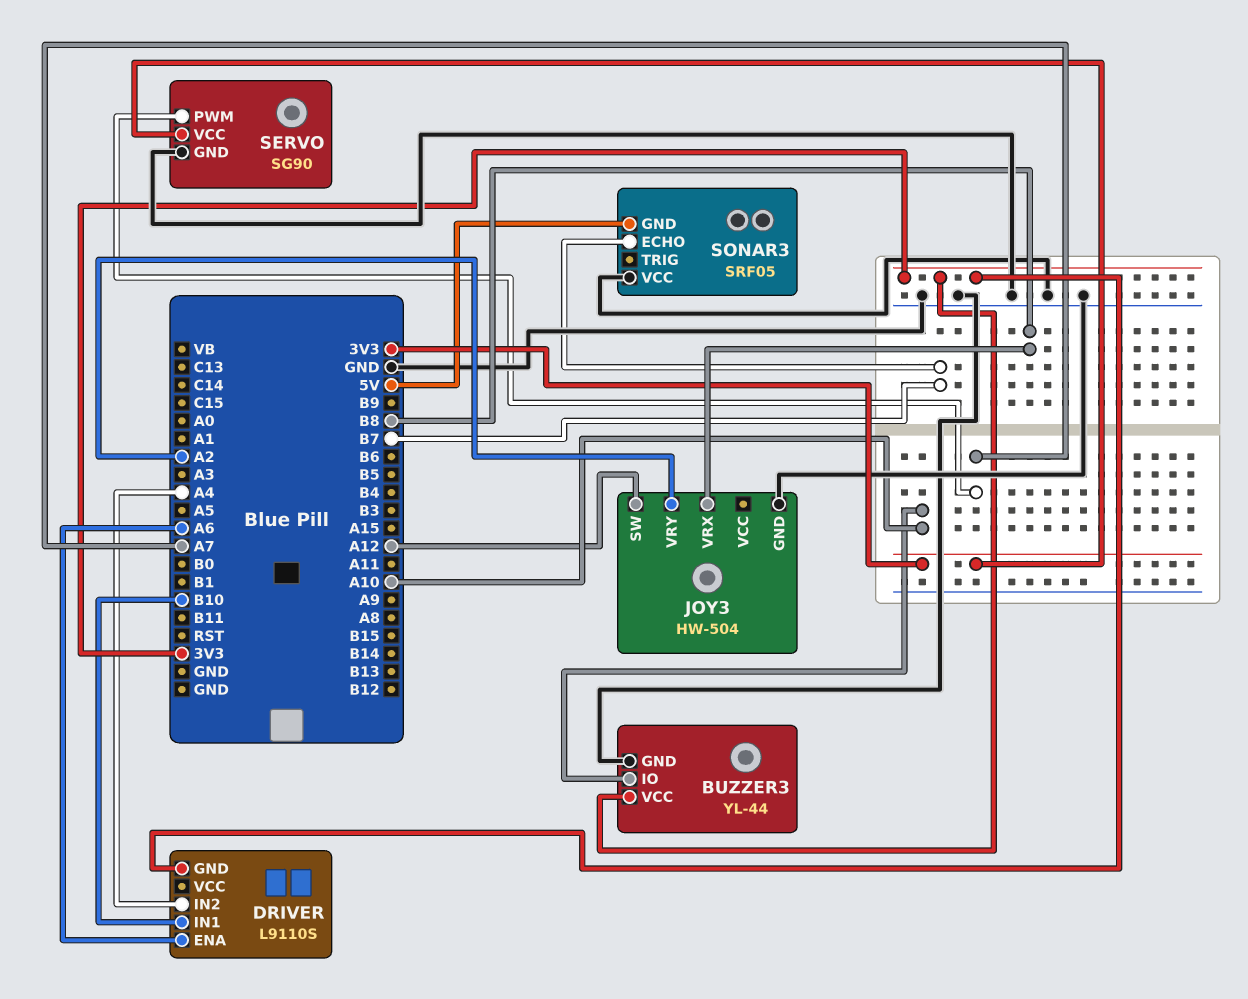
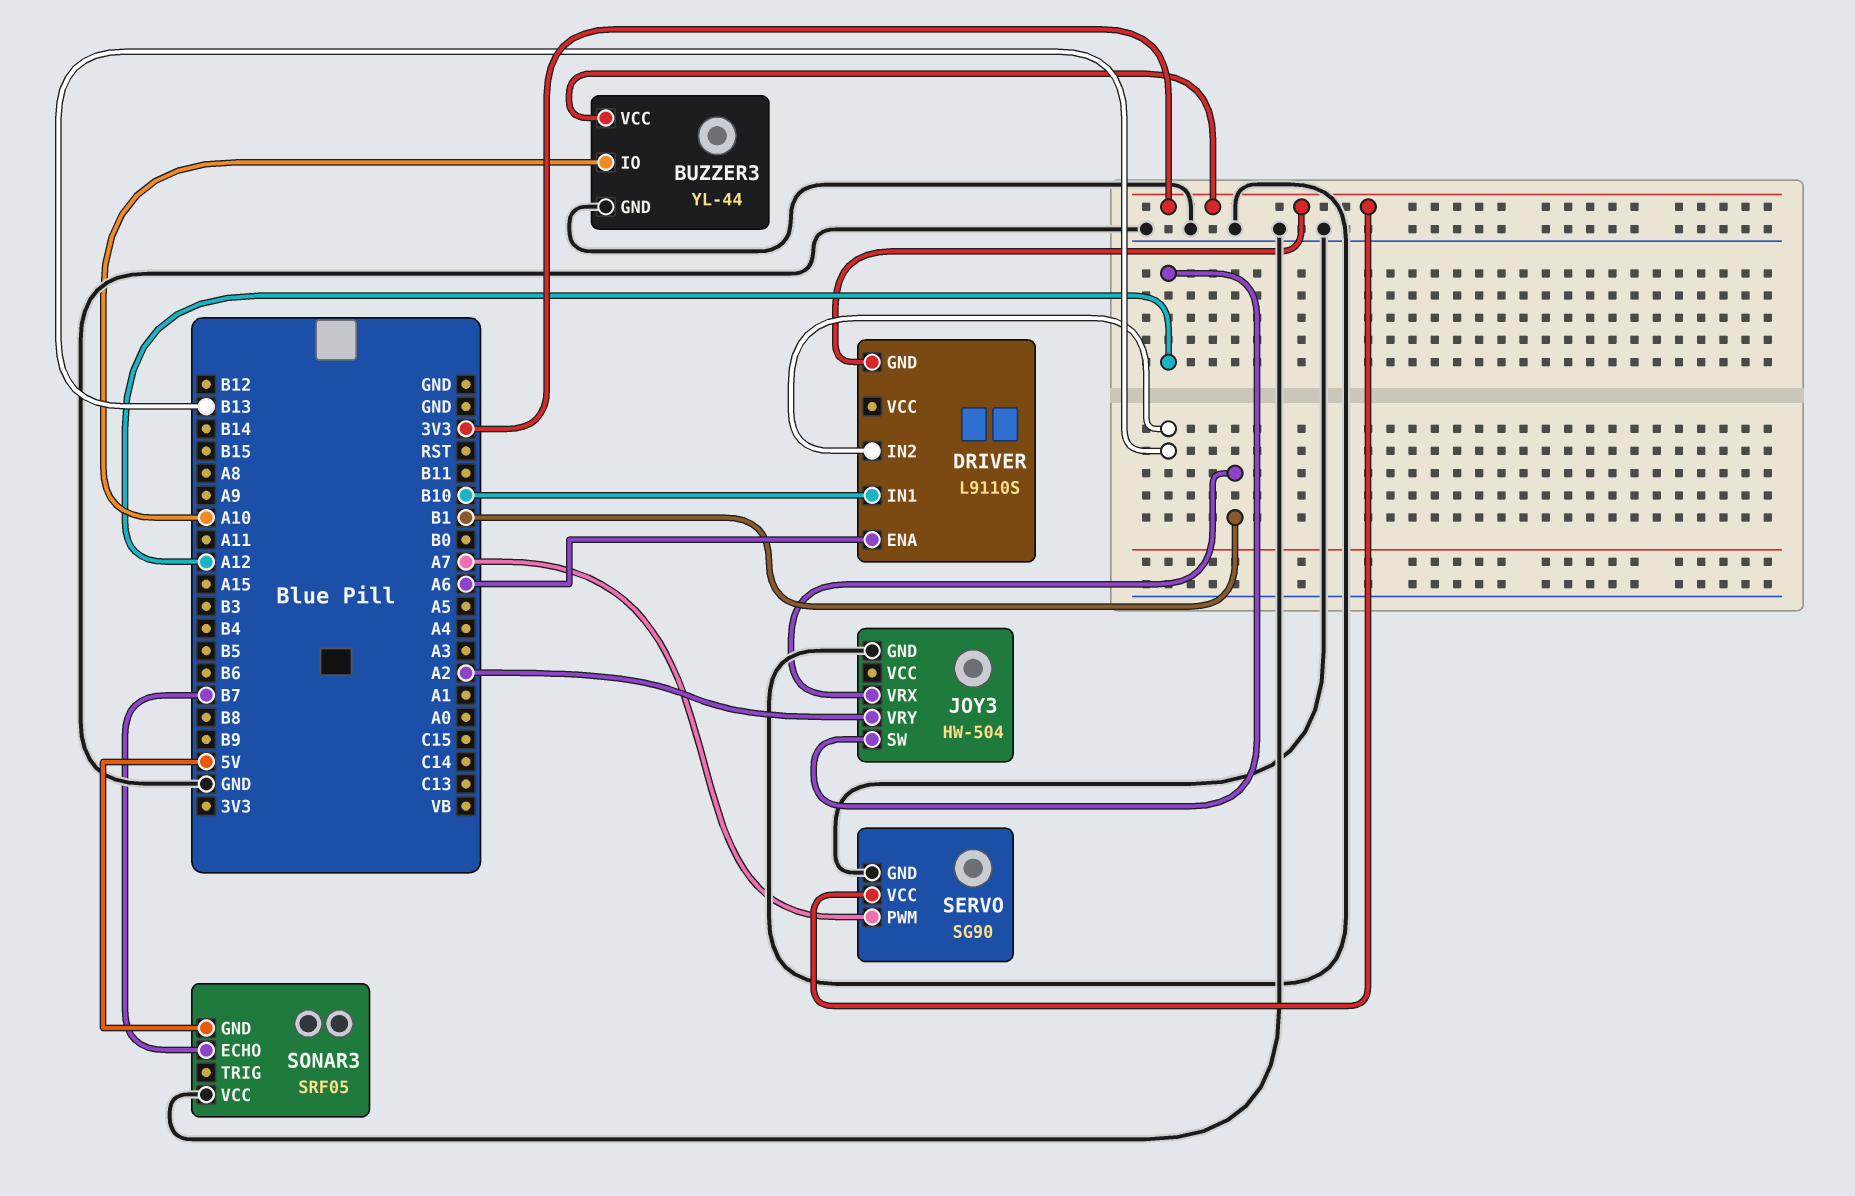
DRIVER pin IN2: A4 -> B13
JOY3 pin VRX: B8 -> B1

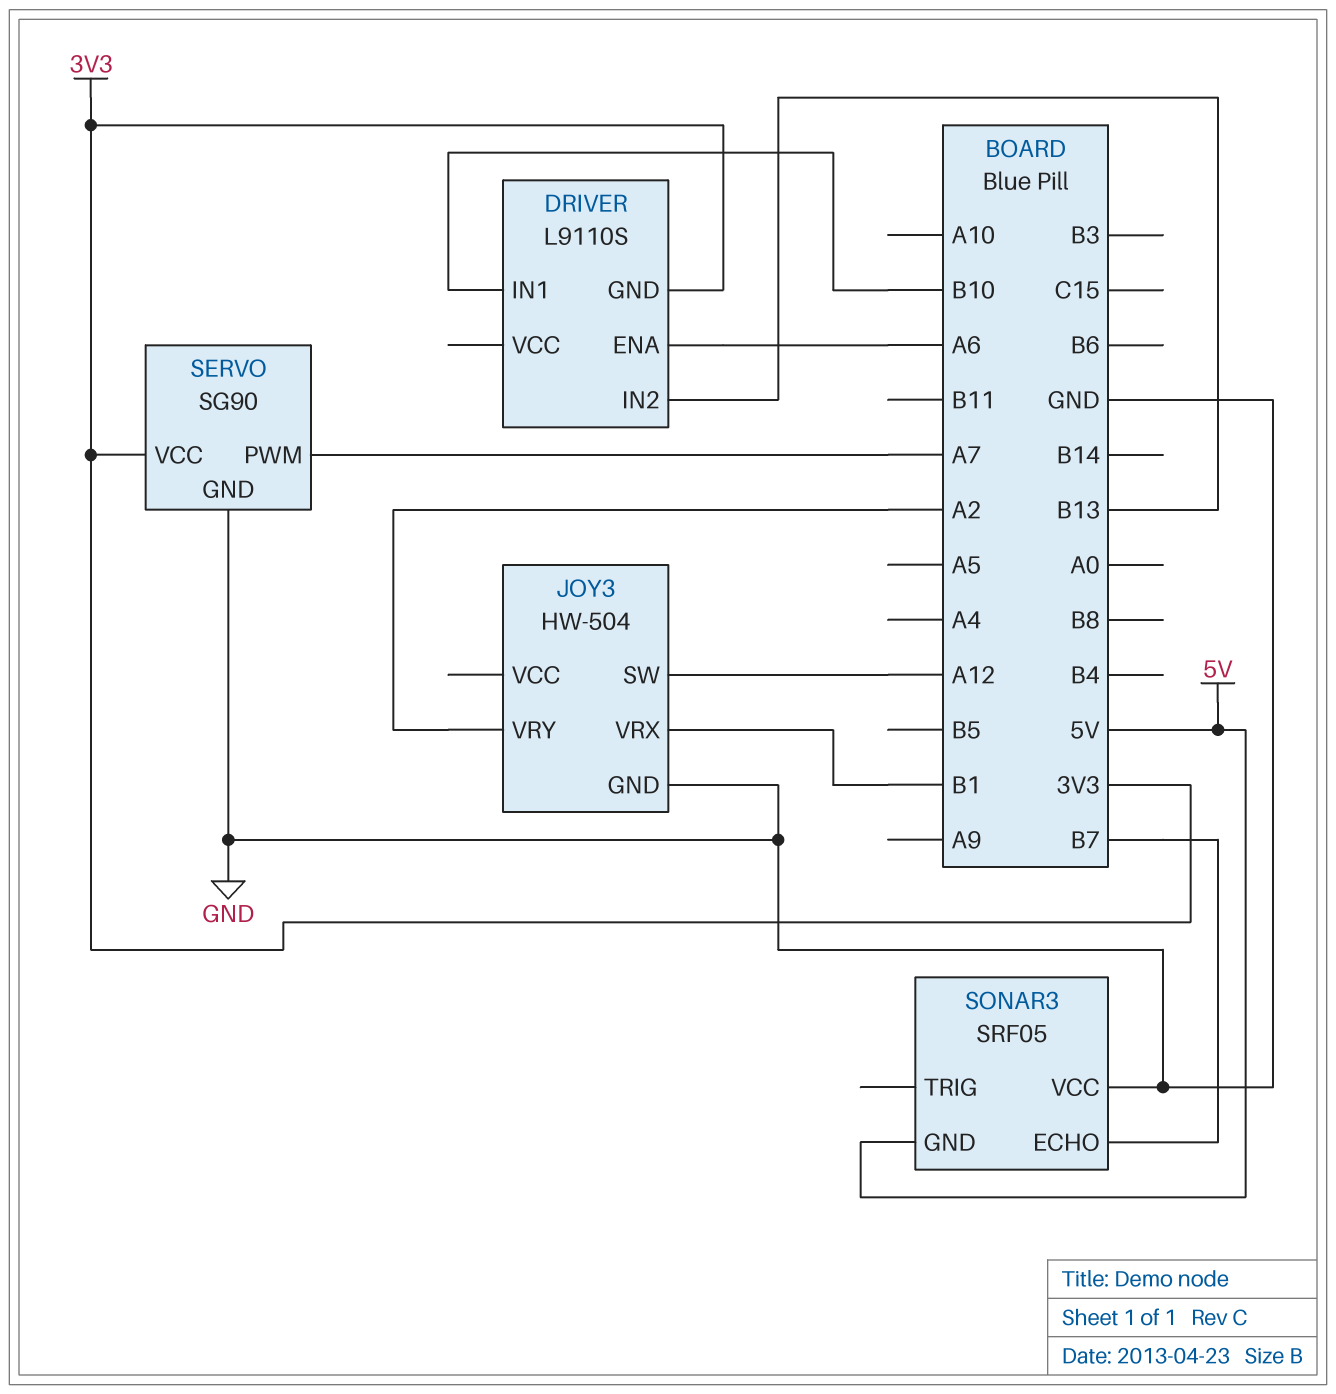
BUZZER3: YL-44 -> none
BUZZER3 pin GND: GND -> none
BUZZER3 pin IO: A10 -> none
BUZZER3 pin VCC: 3V3 -> none

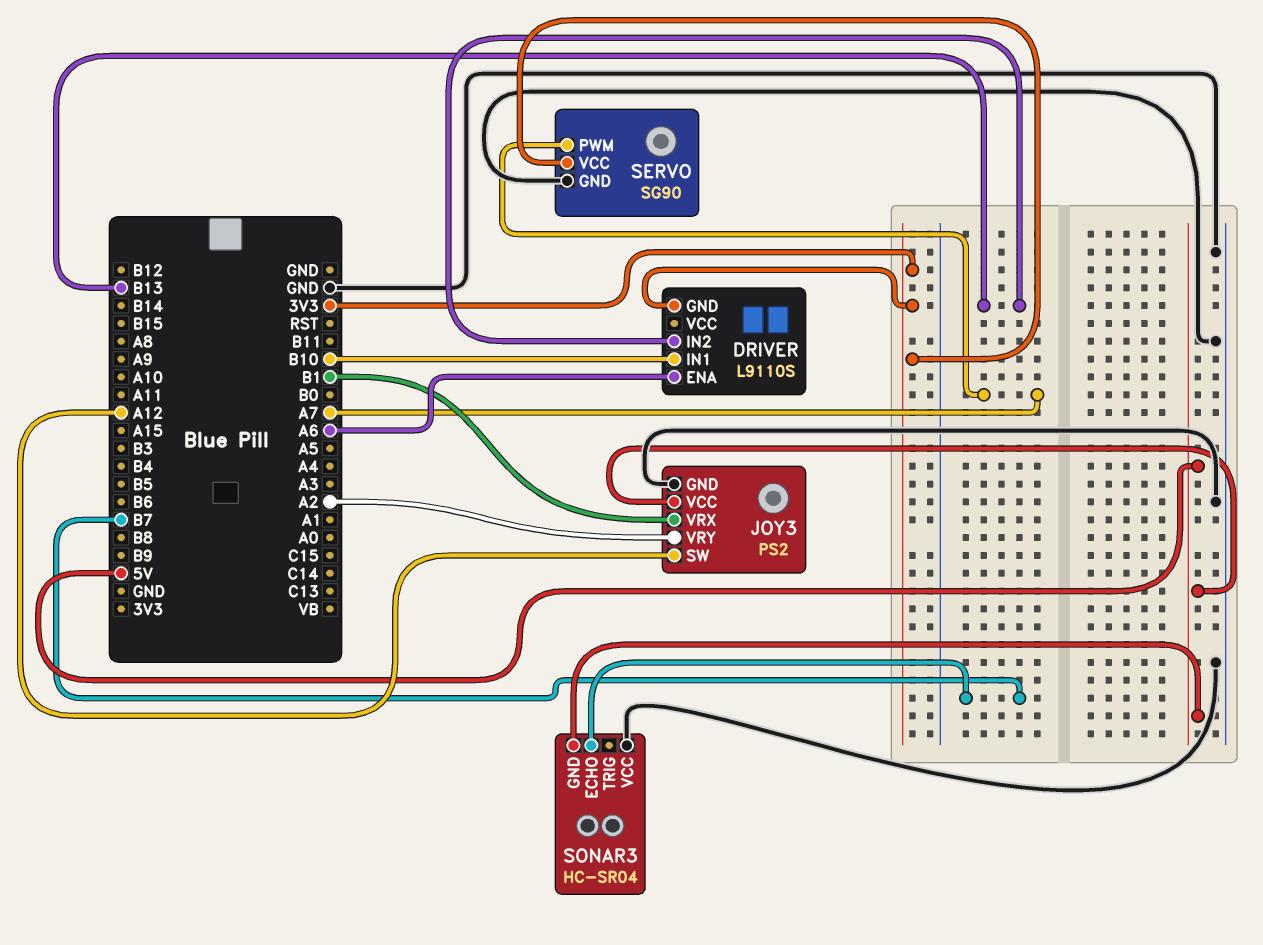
JOY3: HW-504 -> PS2
JOY3 pin VCC: none -> 5V
SONAR3: SRF05 -> HC-SR04

